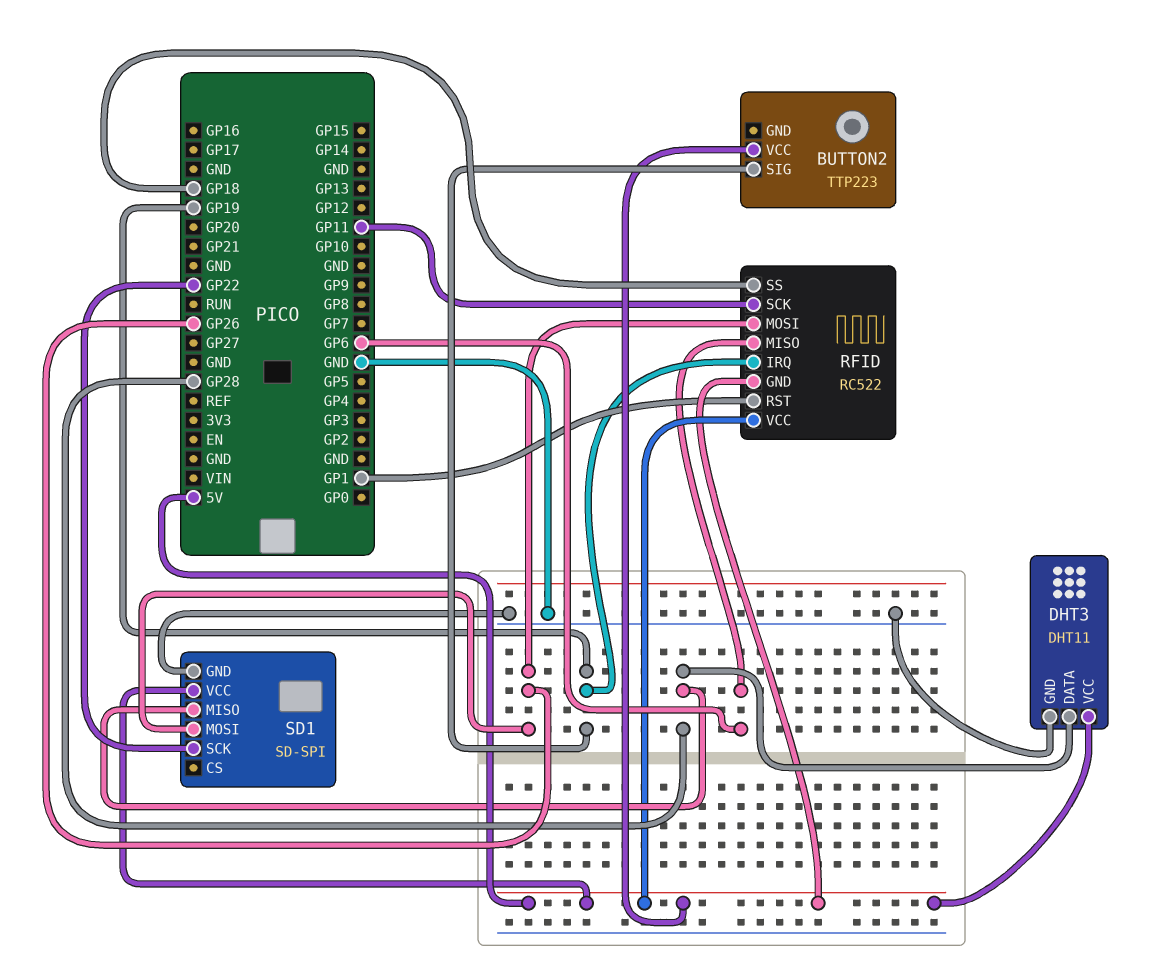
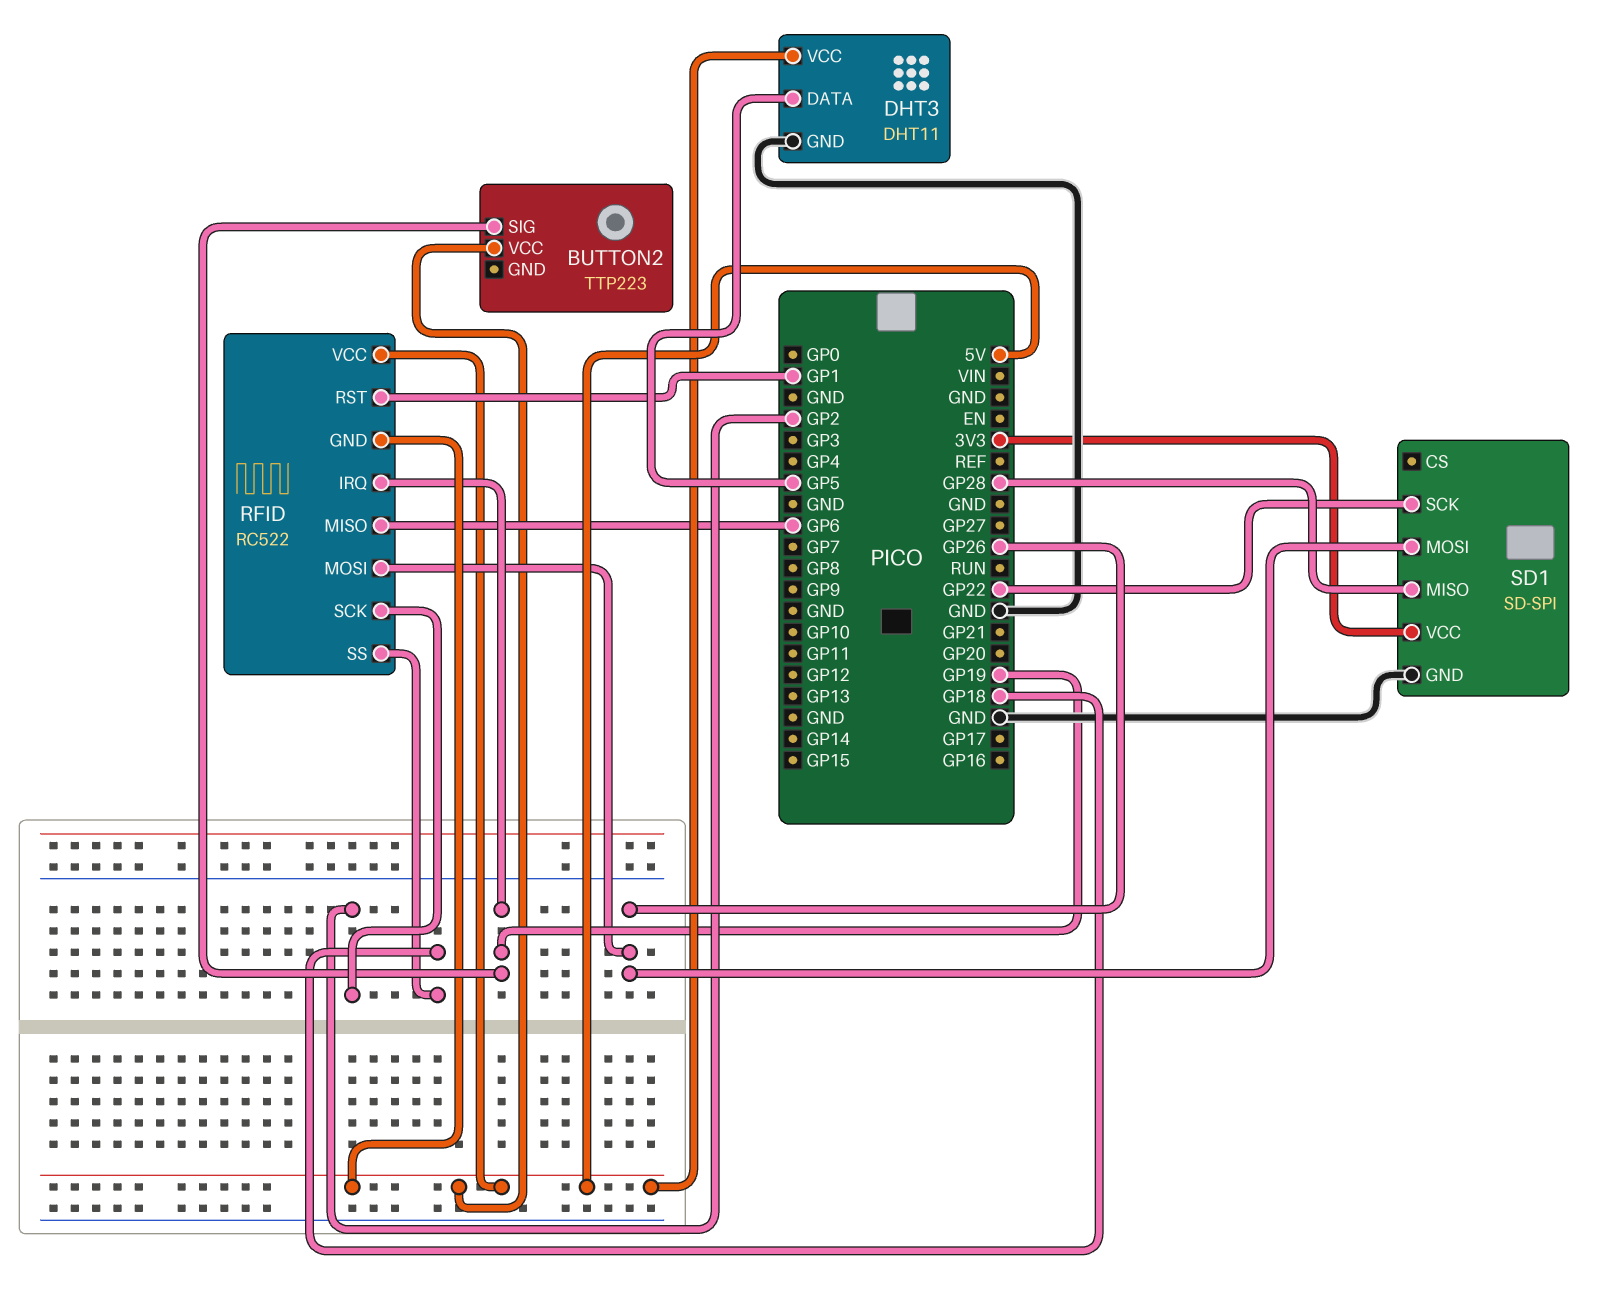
DHT3 pin DATA: GP28 -> GP5
RFID pin SCK: GP11 -> GP2
SD1 pin VCC: 5V -> 3V3

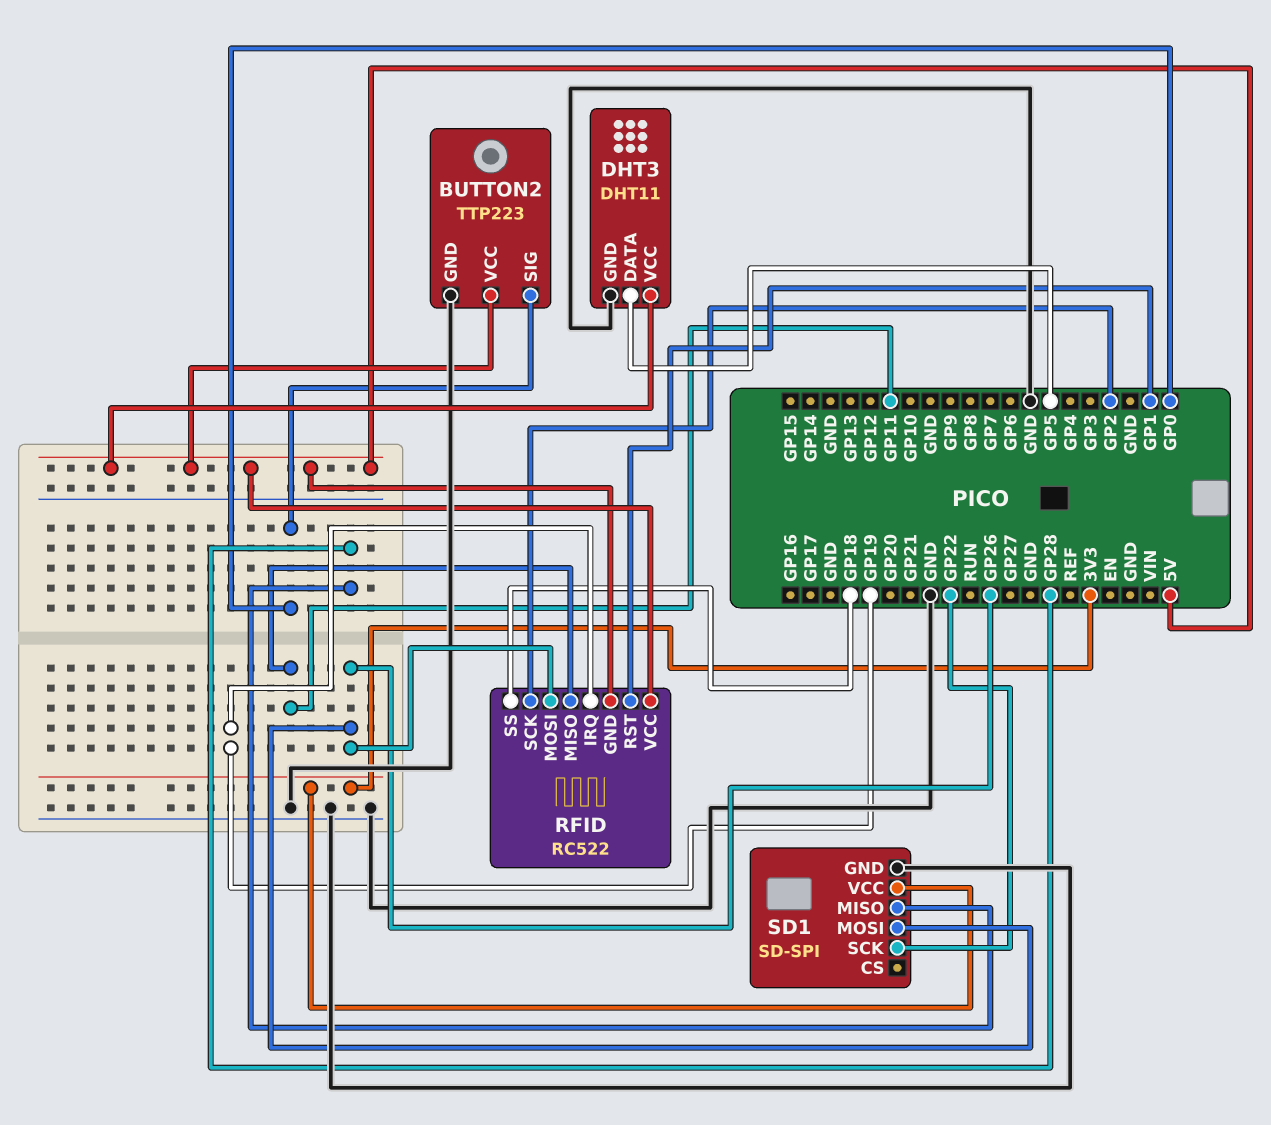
BUTTON2 pin GND: none -> GND
BUTTON2 pin SIG: GP19 -> GP0
RFID pin MISO: GP6 -> GP11

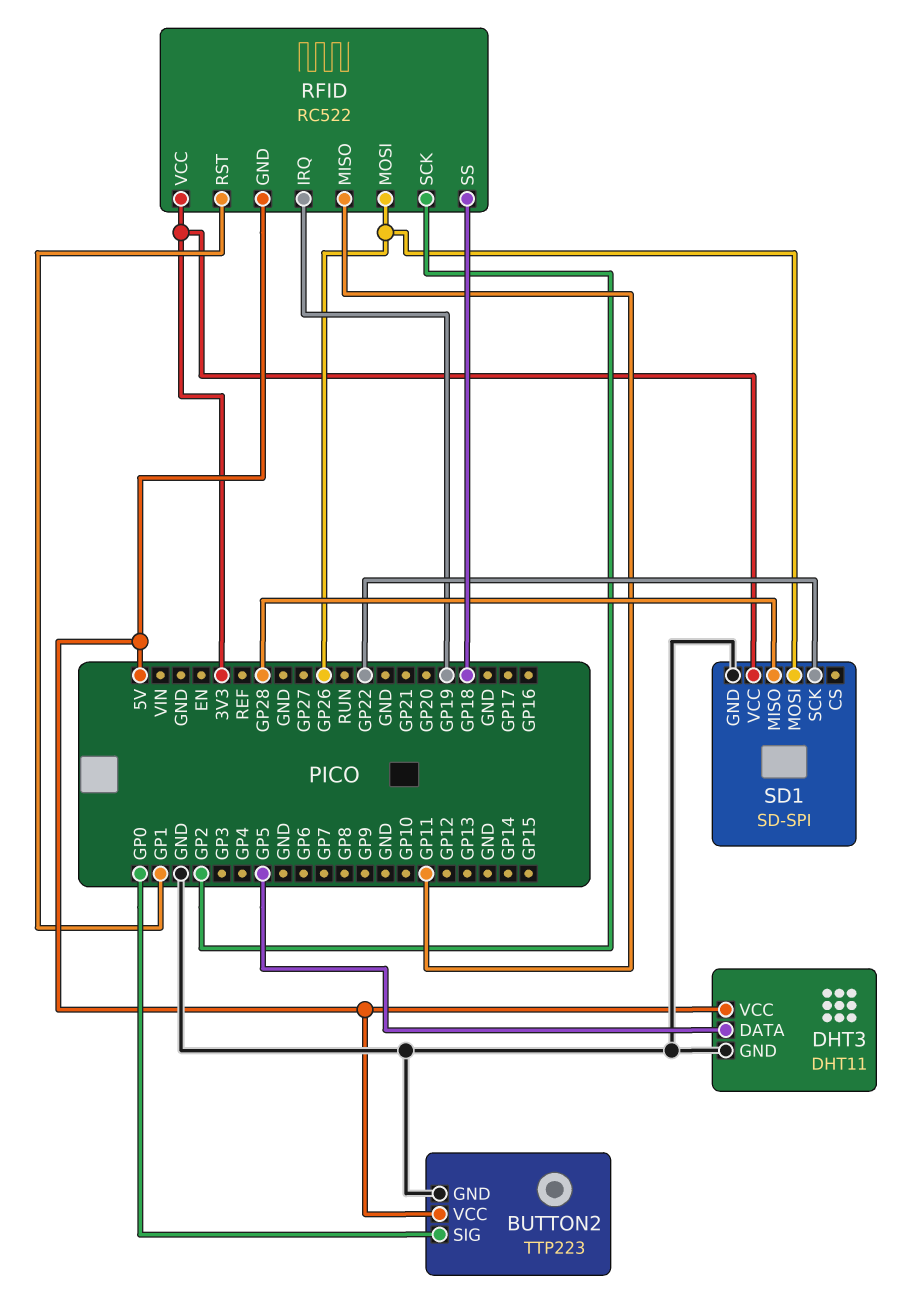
RFID pin VCC: 5V -> 3V3

